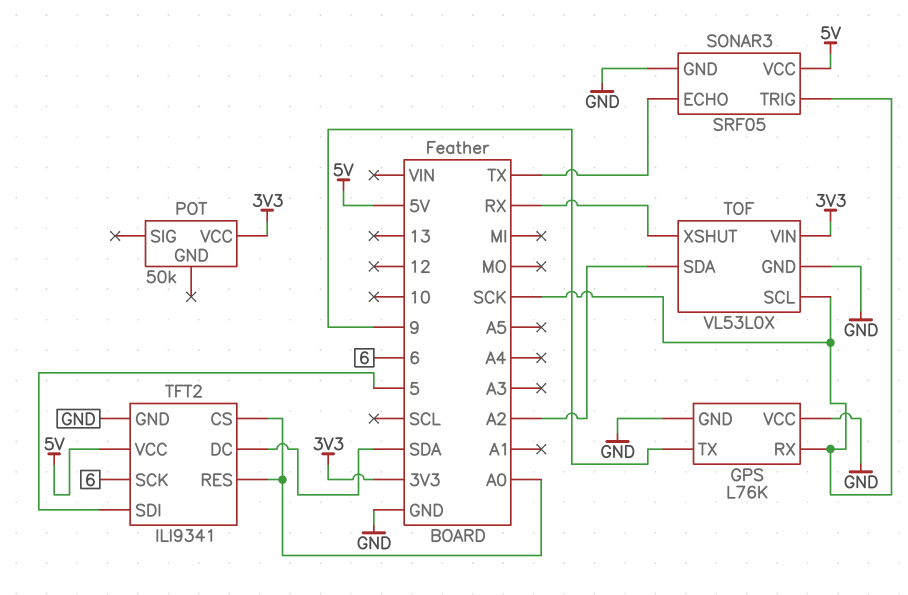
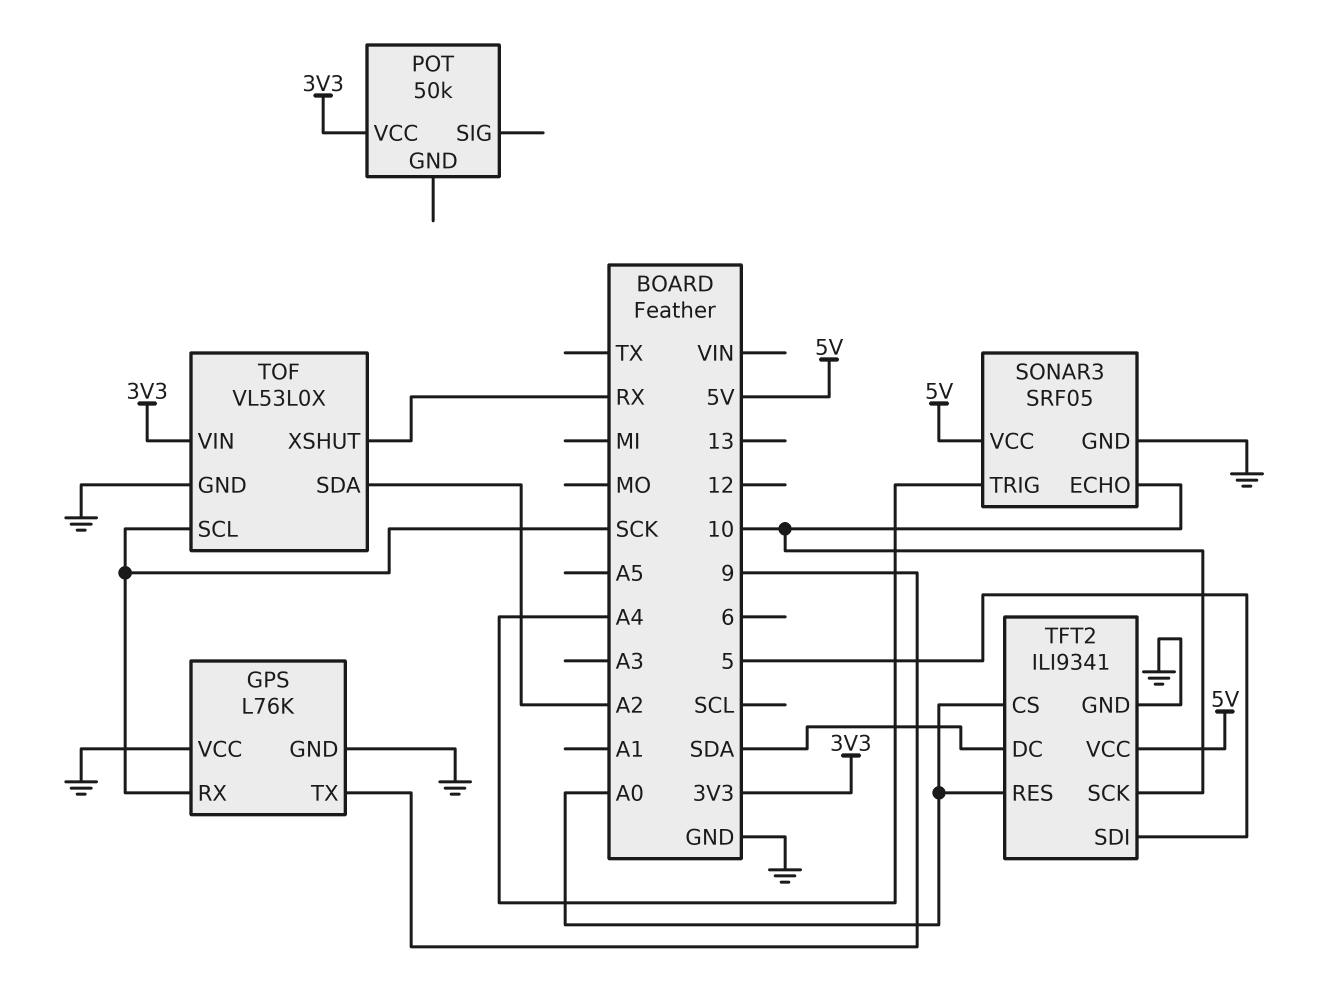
SONAR3 pin ECHO: TX -> 10
SONAR3 pin TRIG: SCK -> A4
TFT2 pin SCK: 6 -> 10

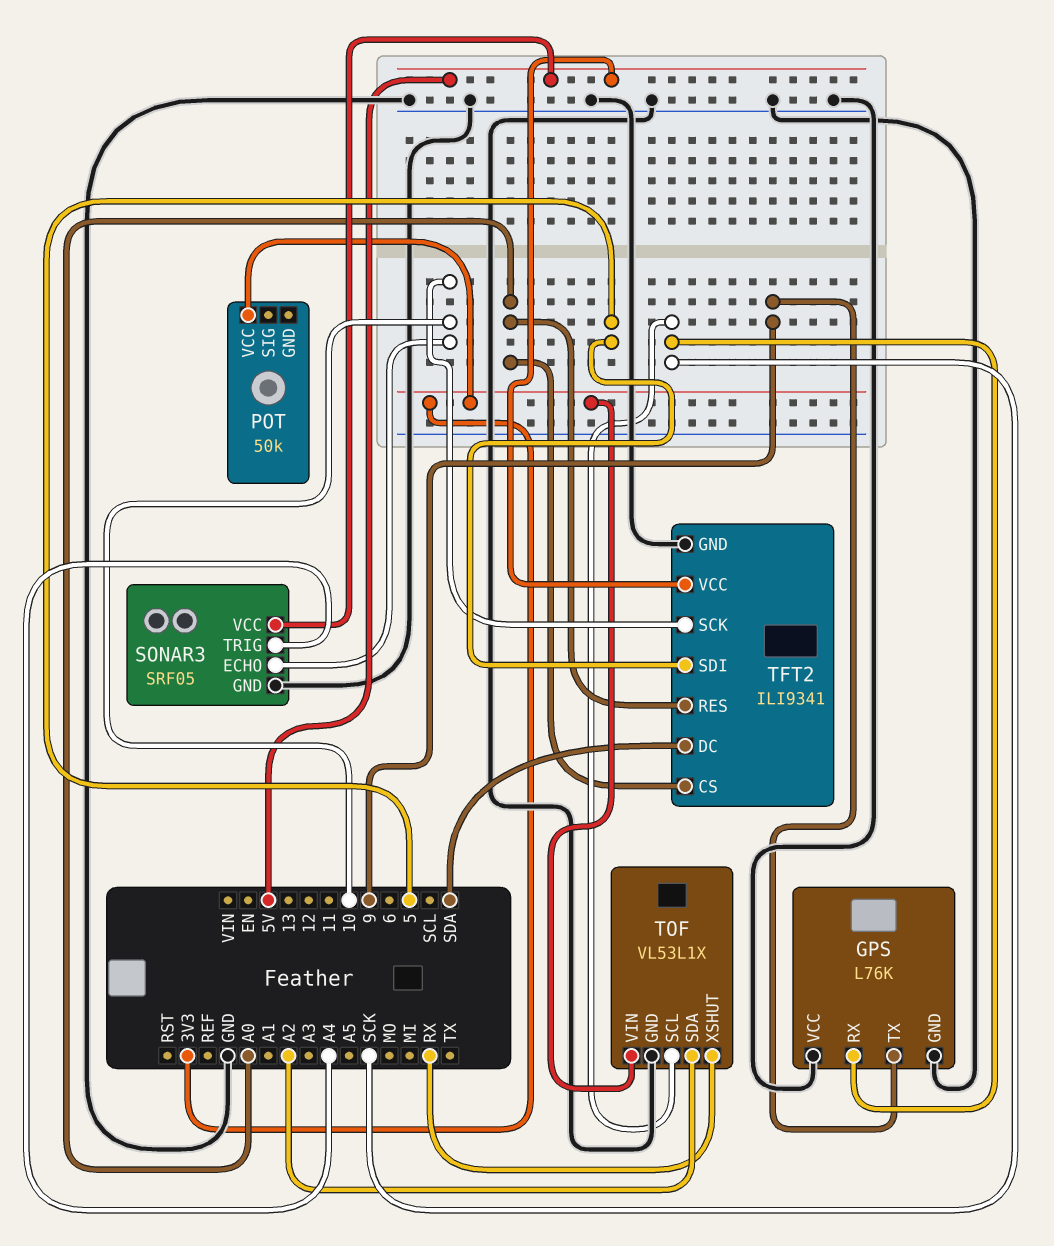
TOF: VL53L0X -> VL53L1X

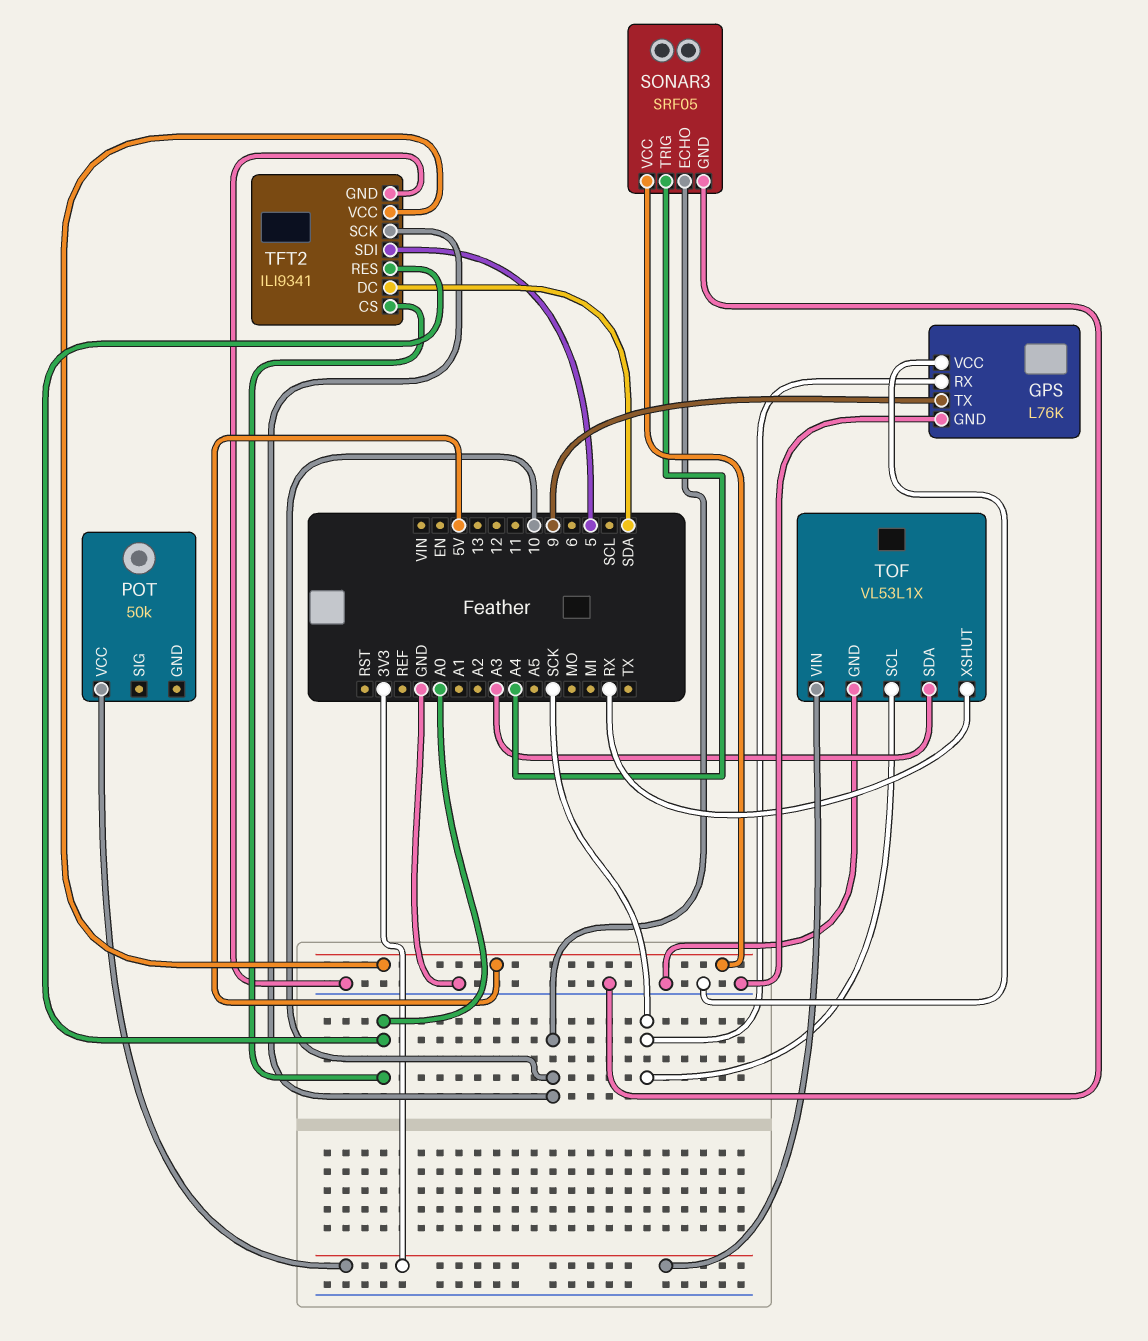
TOF pin SDA: A2 -> A3

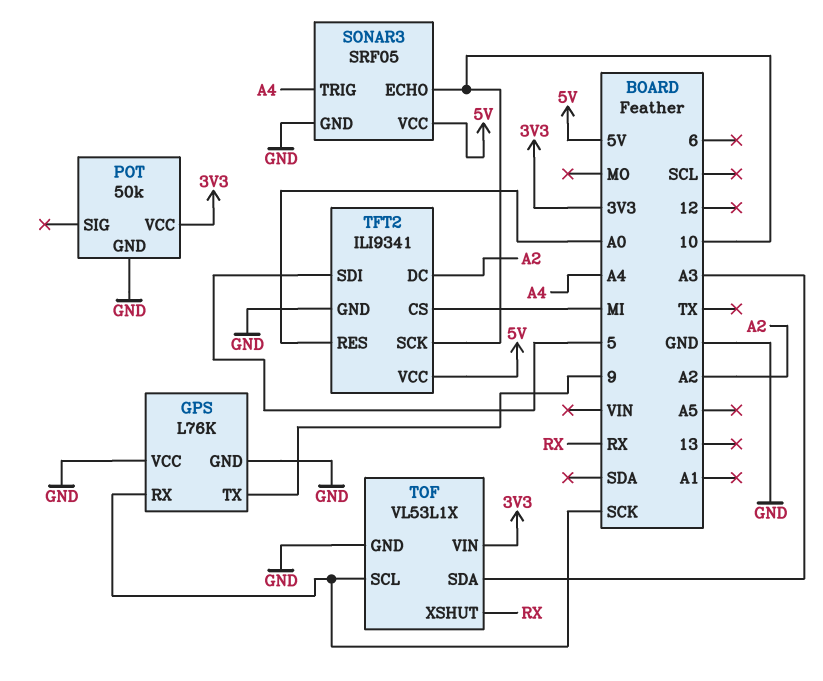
POT pin GND: none -> GND
TFT2 pin CS: A0 -> MI
TFT2 pin DC: SDA -> A2

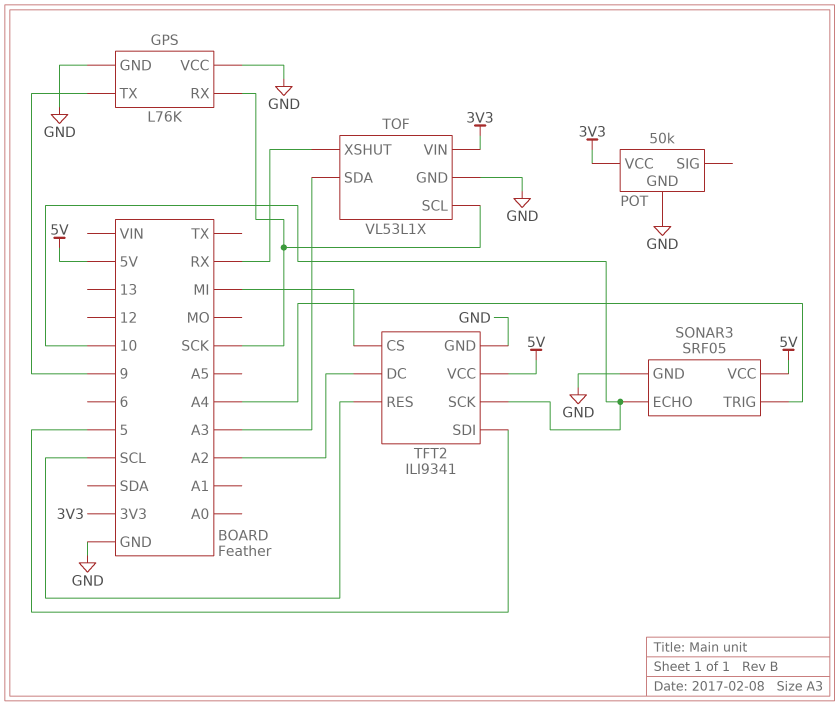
TFT2 pin RES: A0 -> SCL

